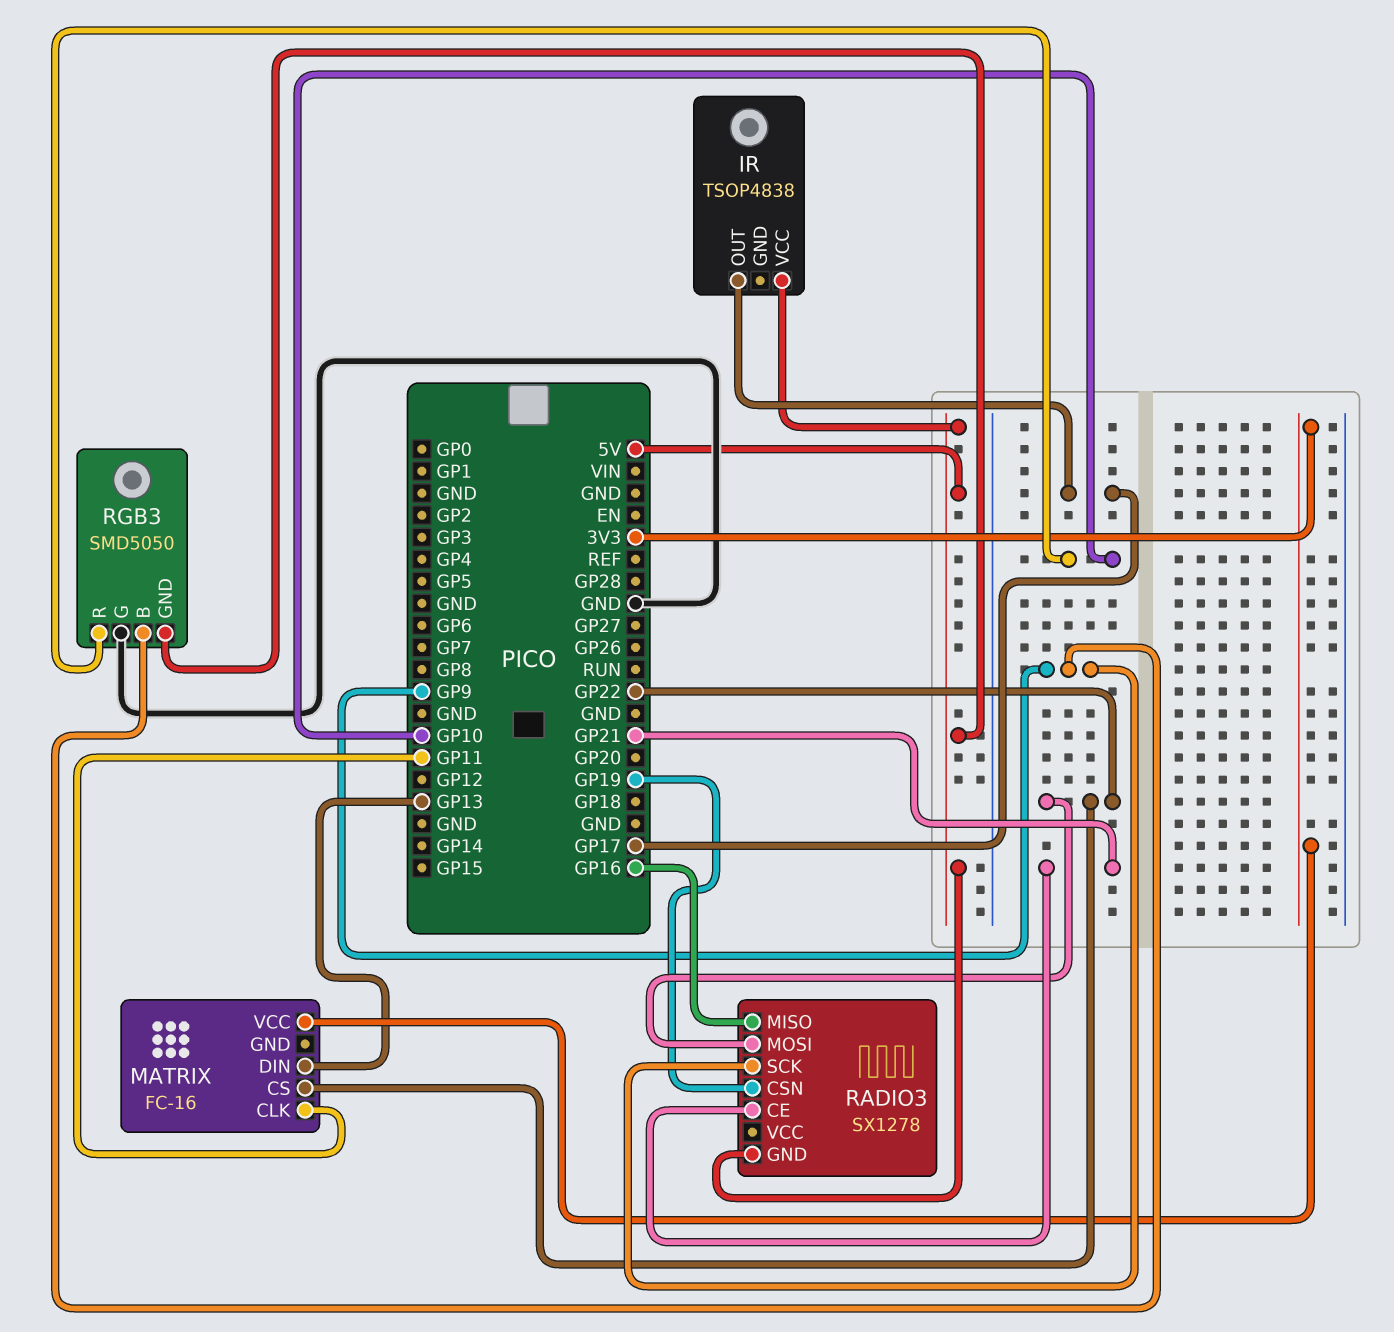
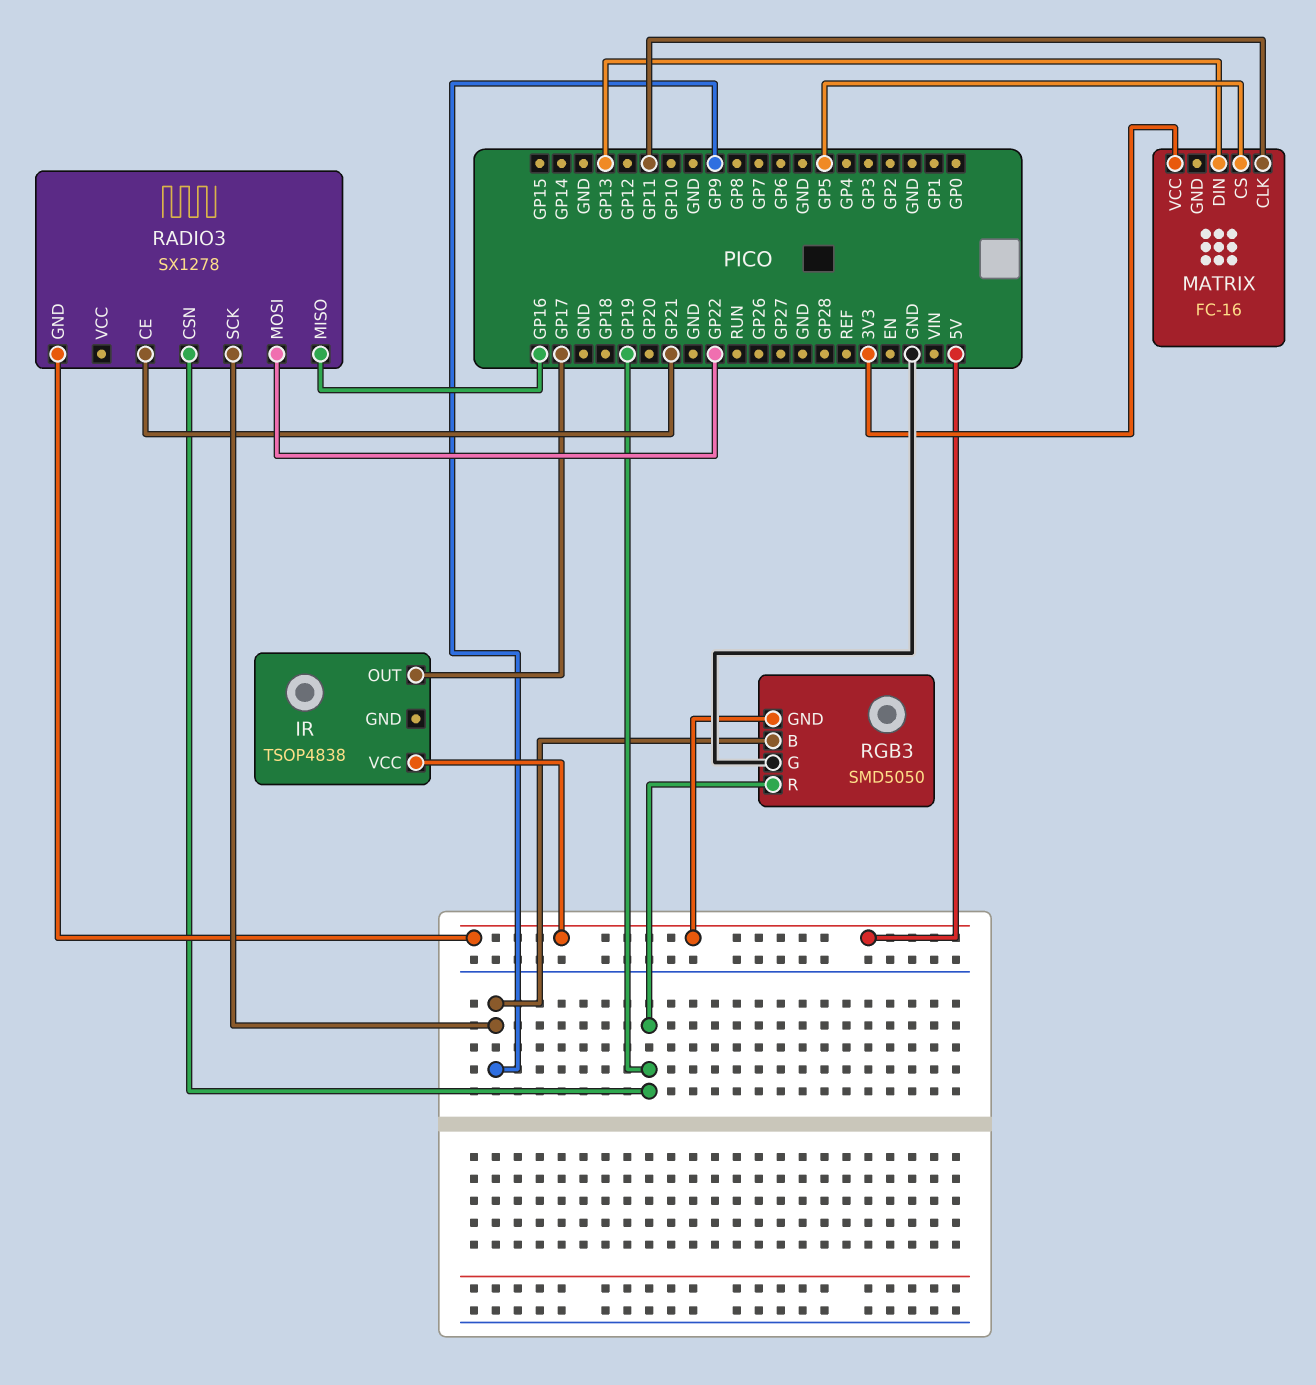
MATRIX pin CS: GP22 -> GP5
RGB3 pin R: GP10 -> GP19

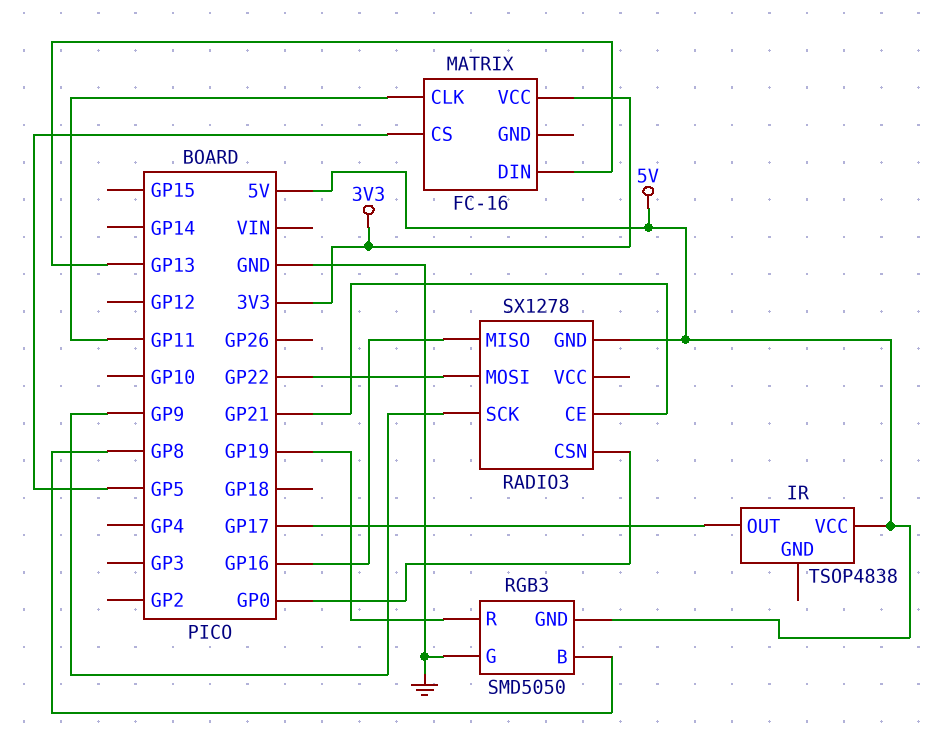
RADIO3 pin CSN: GP19 -> GP0
RGB3 pin B: GP9 -> GP8

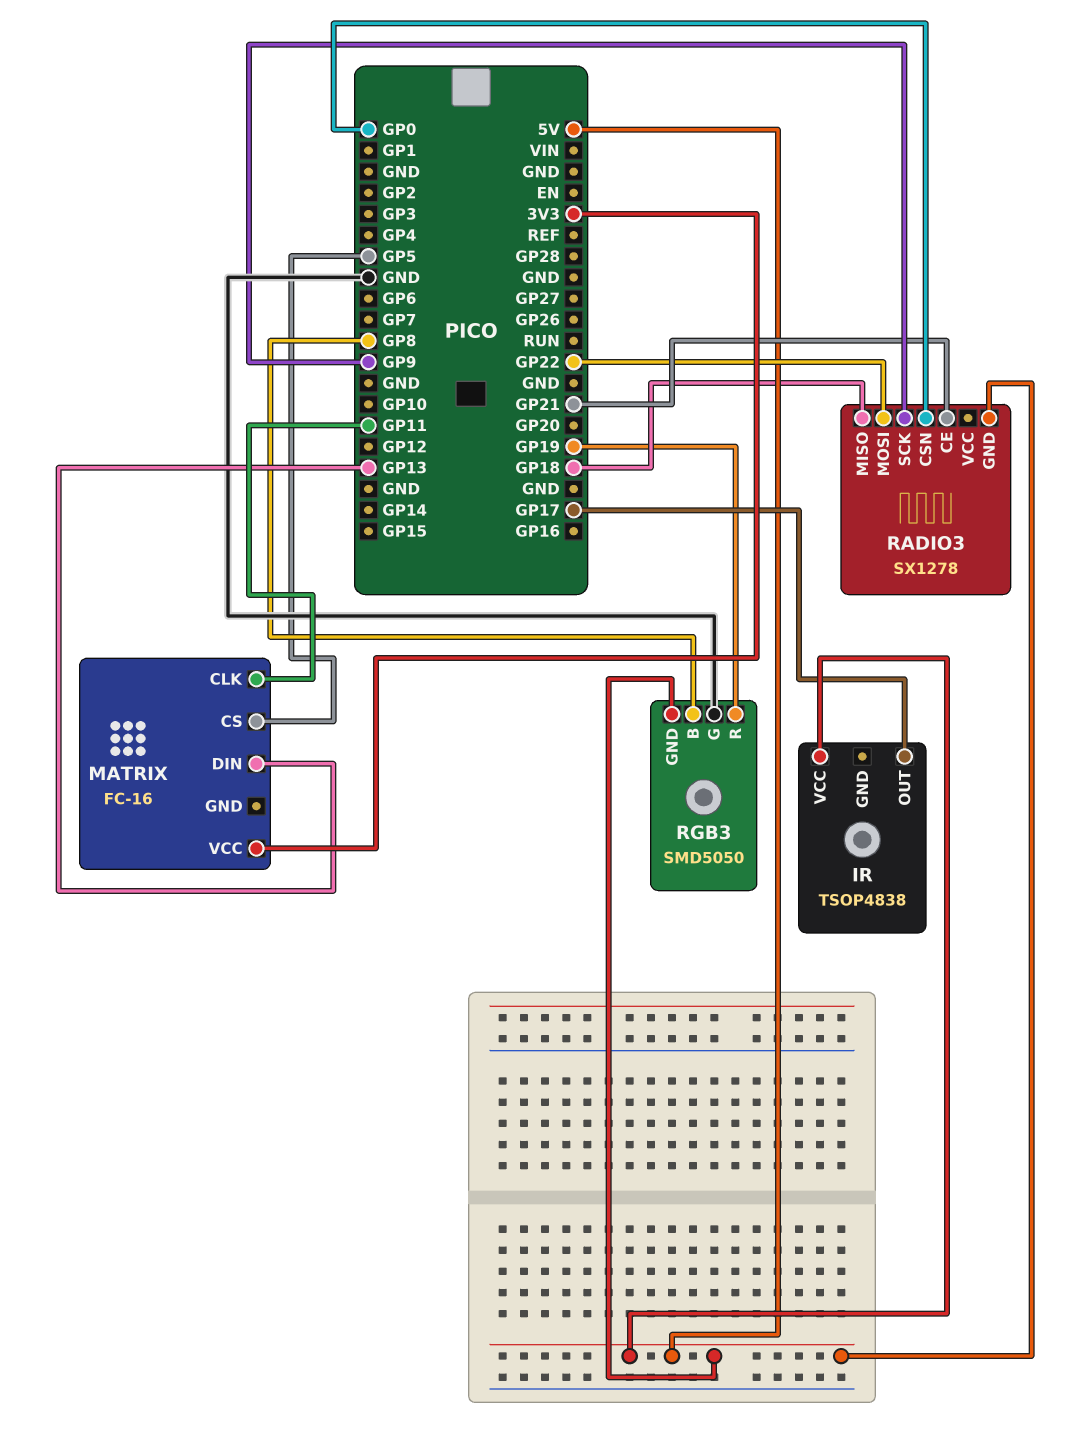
RADIO3 pin MISO: GP16 -> GP18

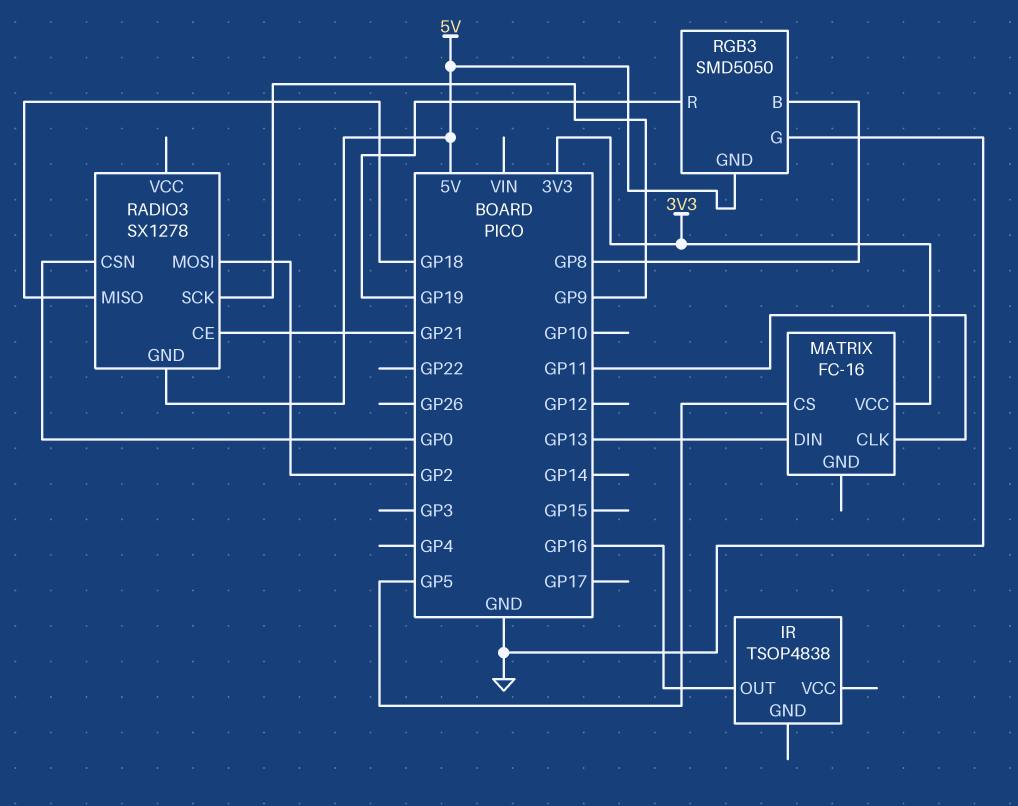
IR pin OUT: GP17 -> GP16
IR pin VCC: 5V -> none
RADIO3 pin MOSI: GP22 -> GP2

